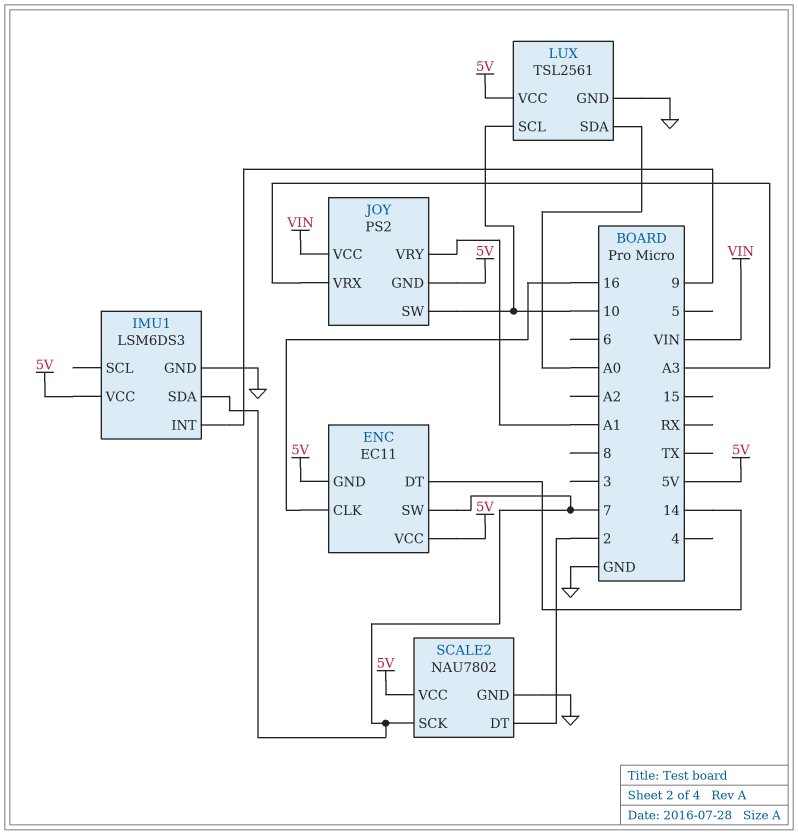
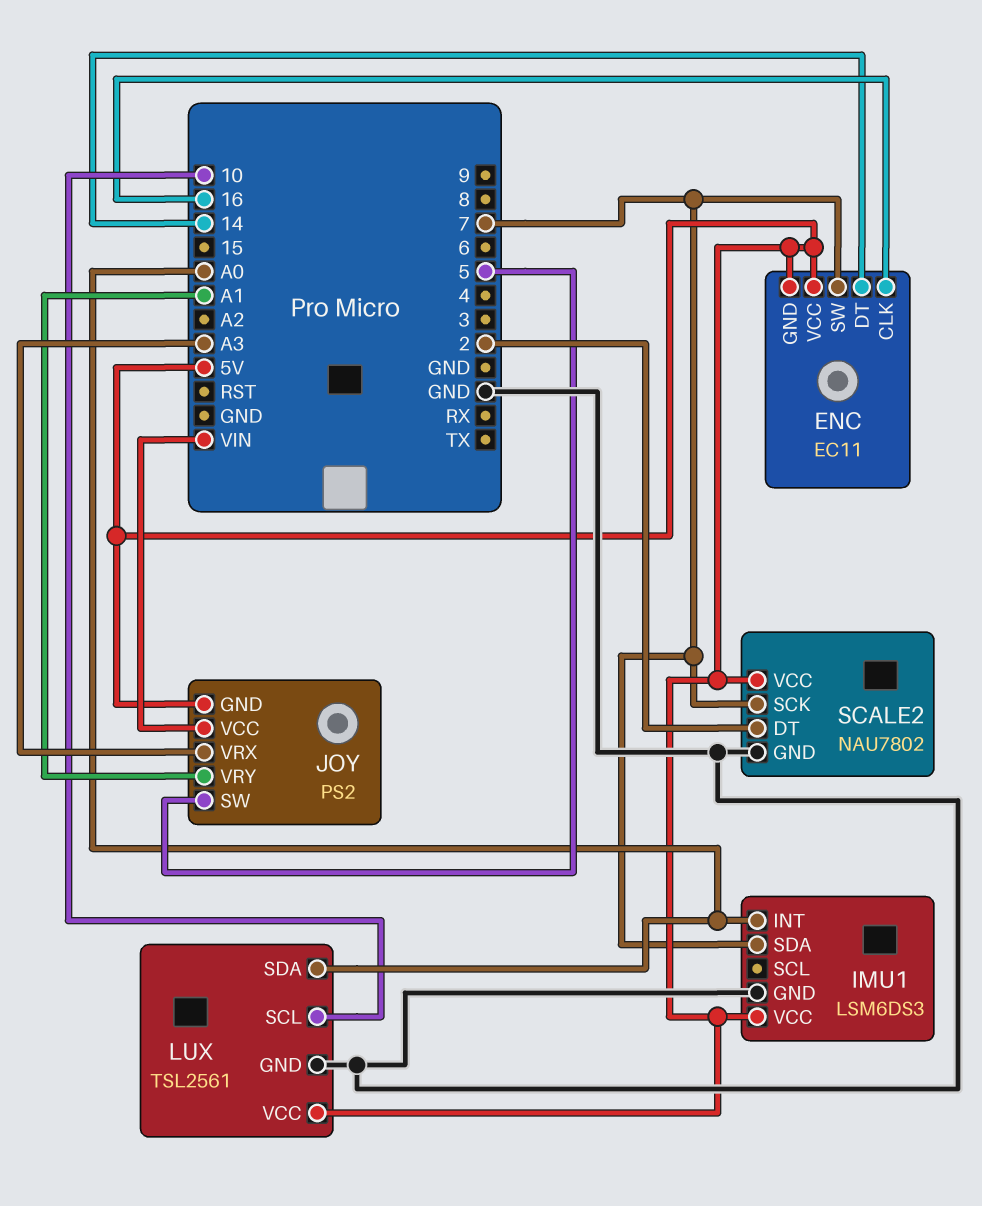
IMU1 pin INT: 9 -> A0
JOY pin SW: 10 -> 5

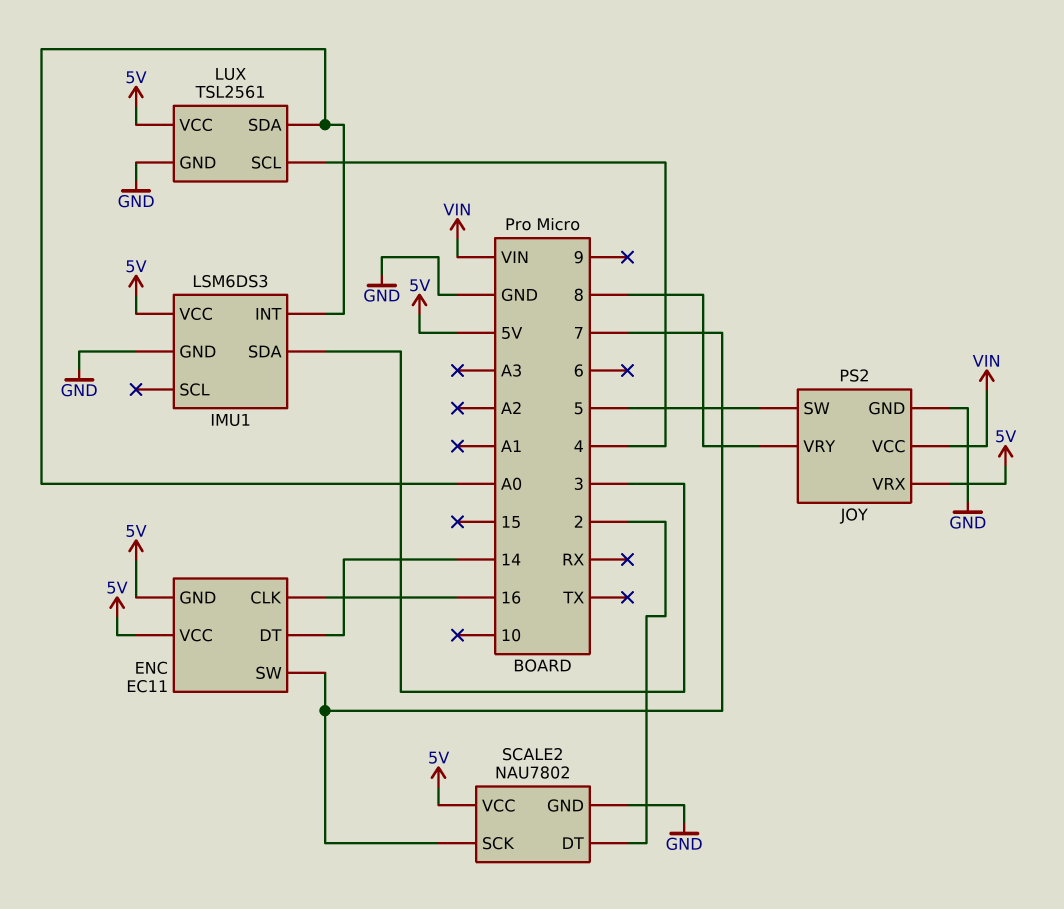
IMU1 pin SDA: 7 -> 3
JOY pin GND: 5V -> GND
JOY pin VRX: A3 -> 5V
JOY pin VRY: A1 -> 8
LUX pin SCL: 10 -> 4

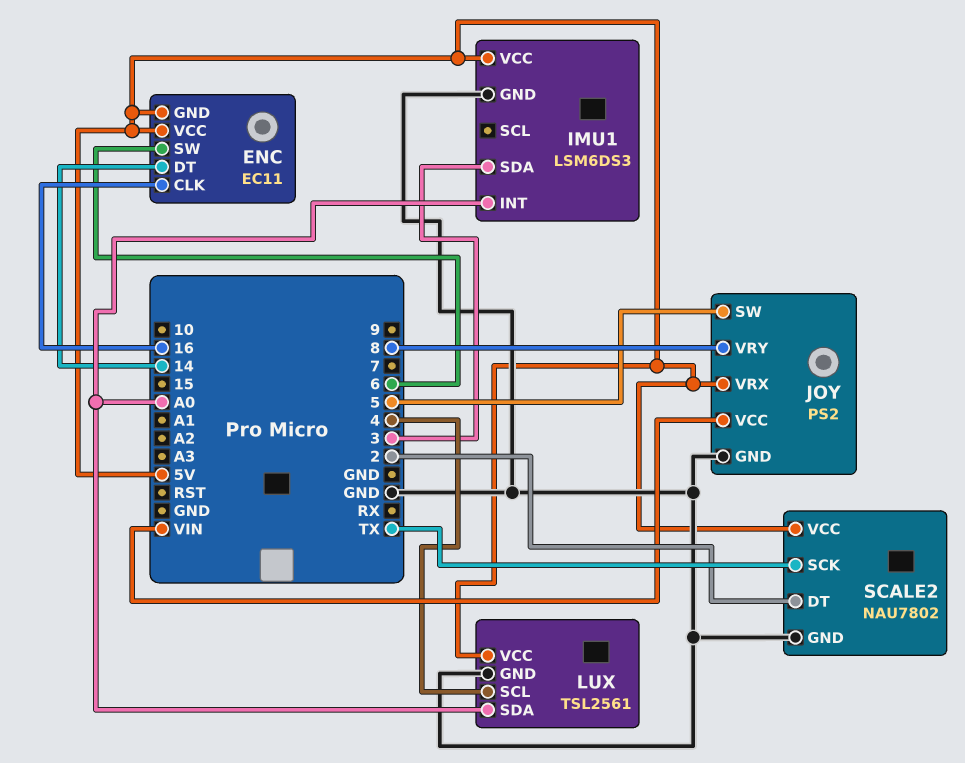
ENC pin SW: 7 -> 6
SCALE2 pin SCK: 7 -> TX

